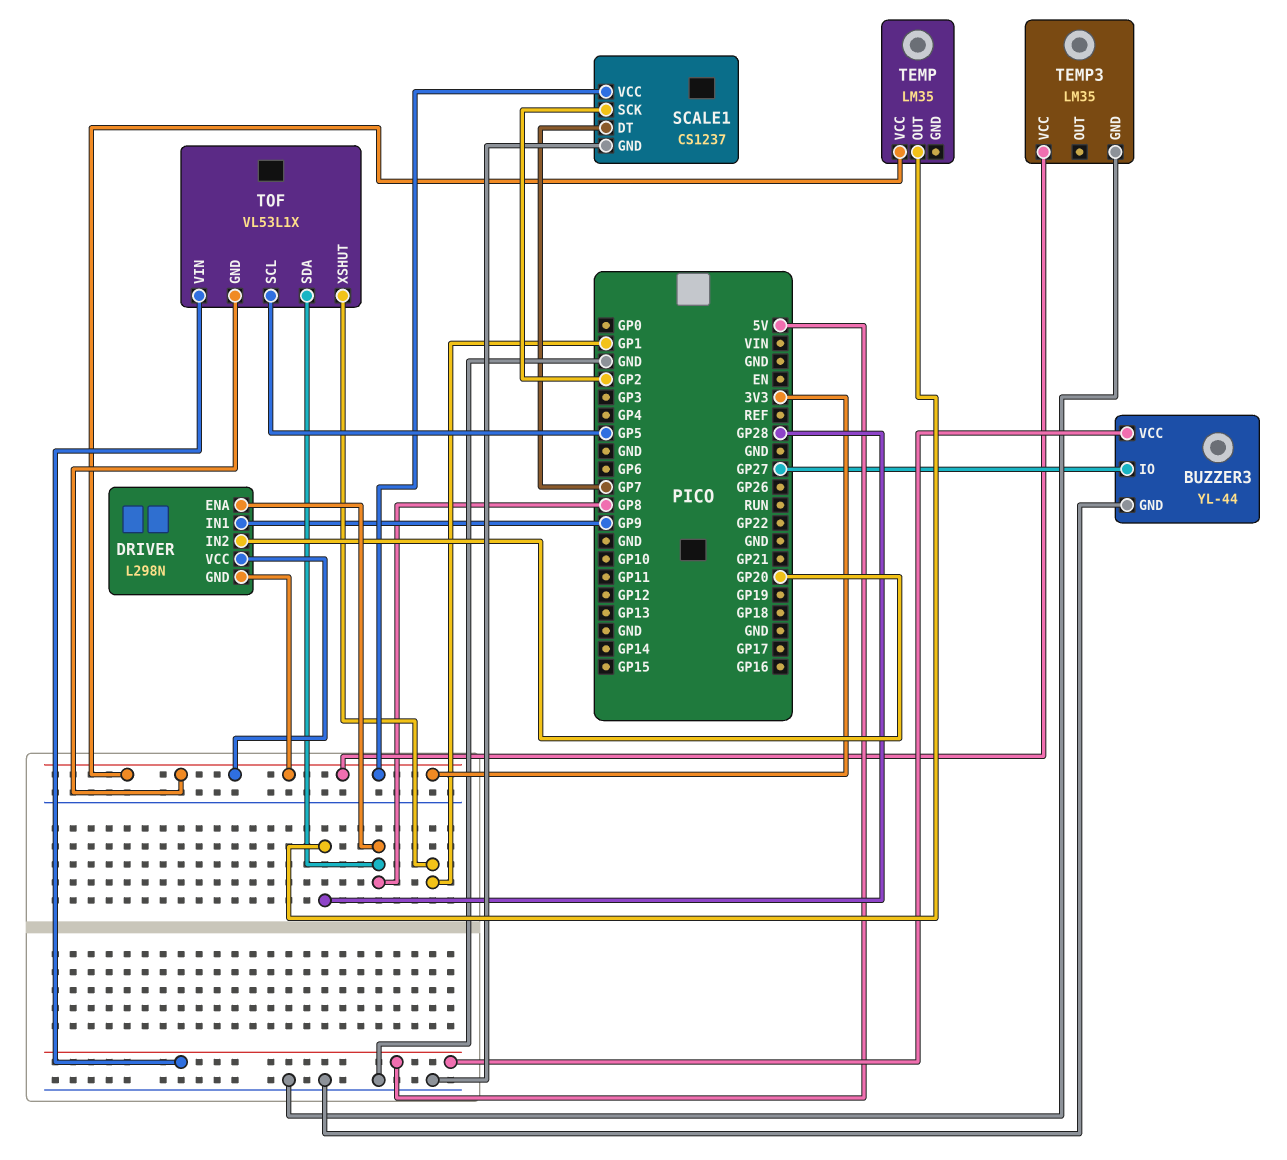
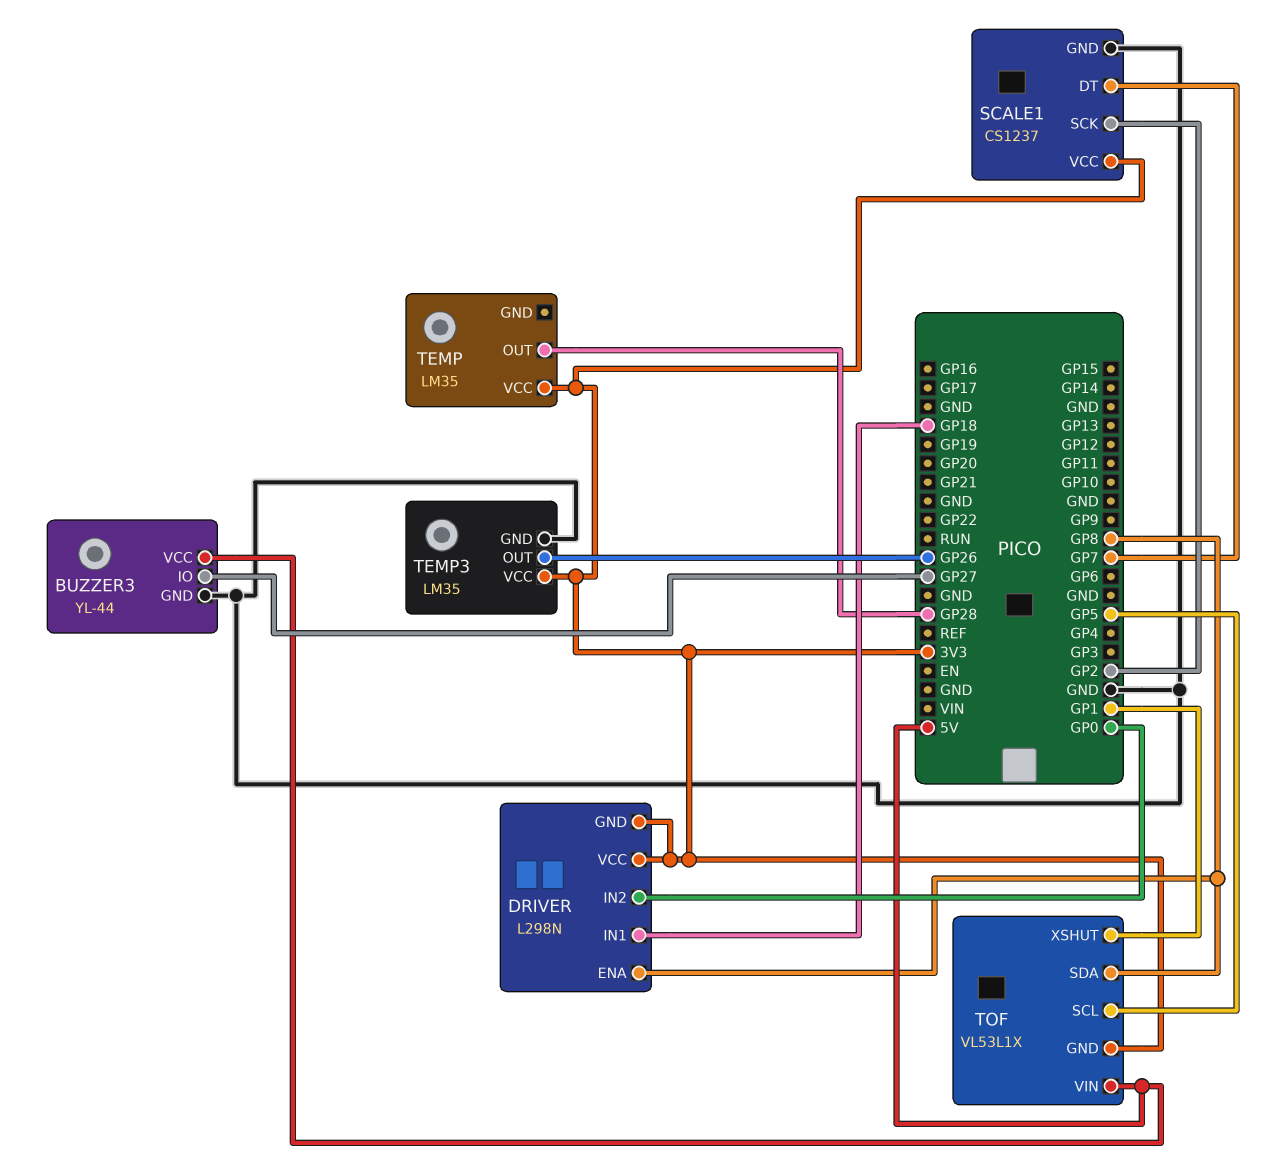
DRIVER pin IN1: GP9 -> GP18
DRIVER pin IN2: GP20 -> GP0
TEMP3 pin OUT: none -> GP26

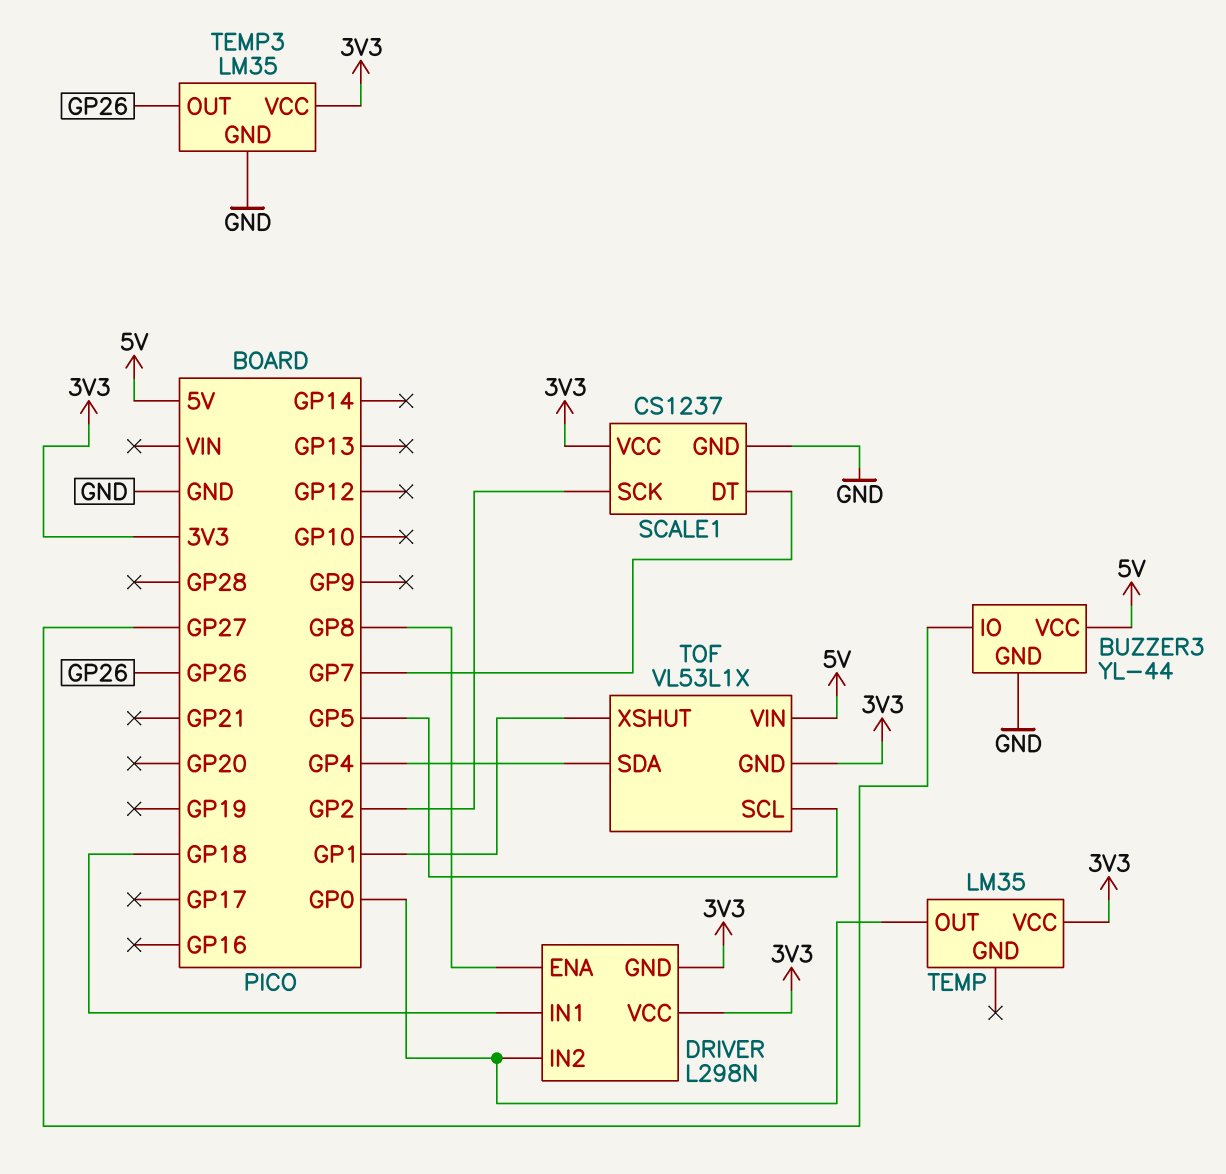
TEMP pin OUT: GP28 -> GP0
TOF pin SDA: GP8 -> GP4

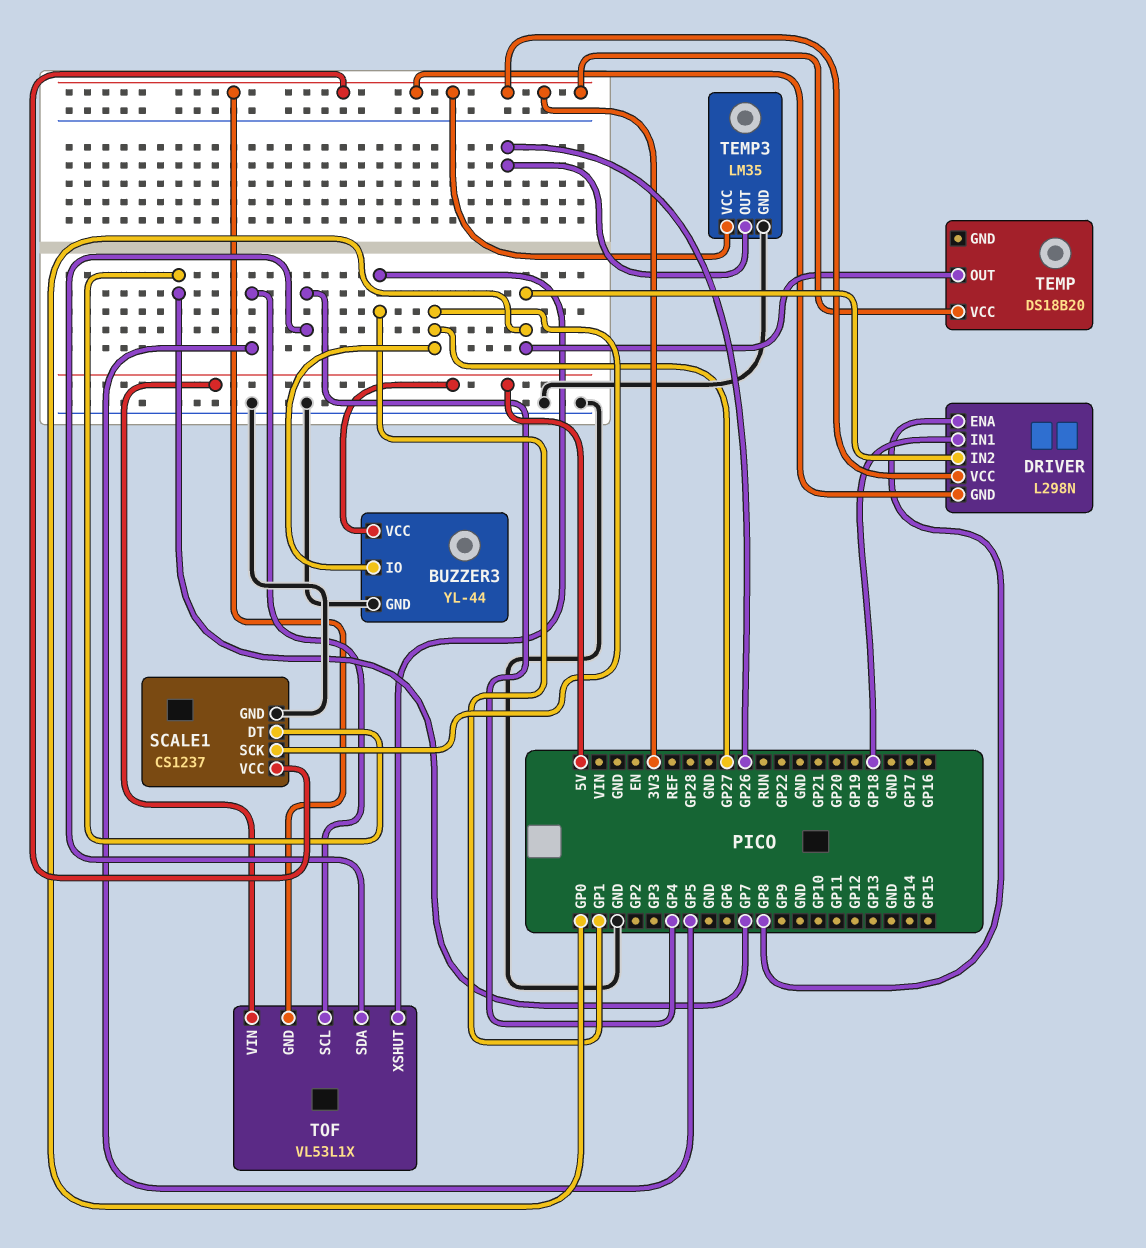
SCALE1 pin SCK: GP2 -> GP27
TEMP: LM35 -> DS18B20

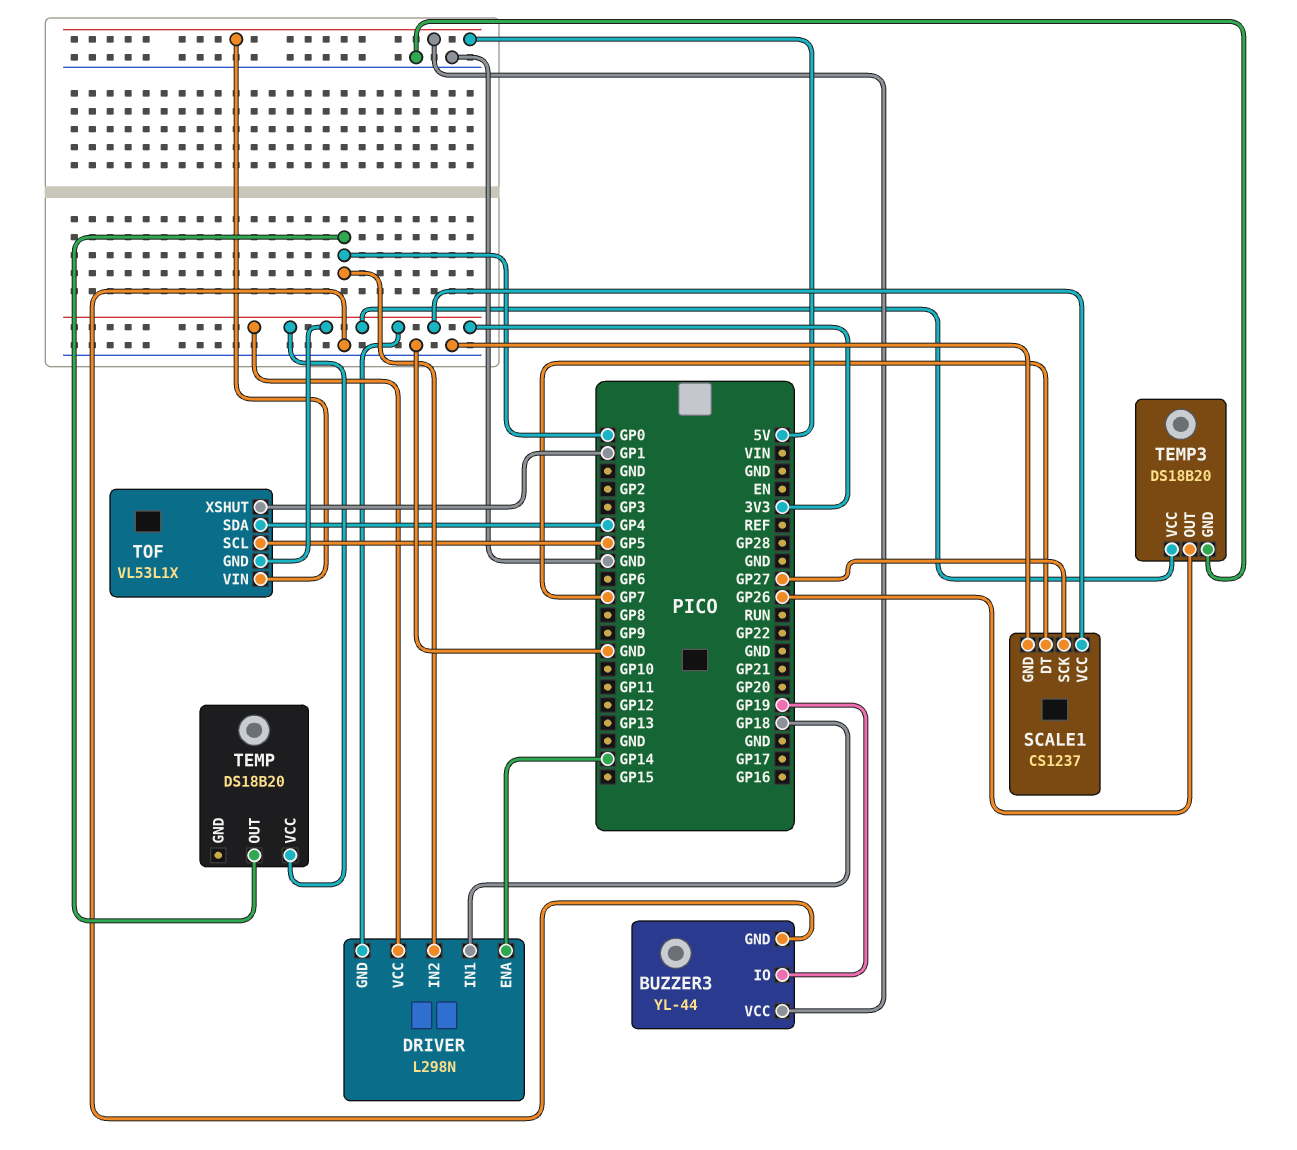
BUZZER3 pin IO: GP27 -> GP19
DRIVER pin ENA: GP8 -> GP14
TEMP3: LM35 -> DS18B20

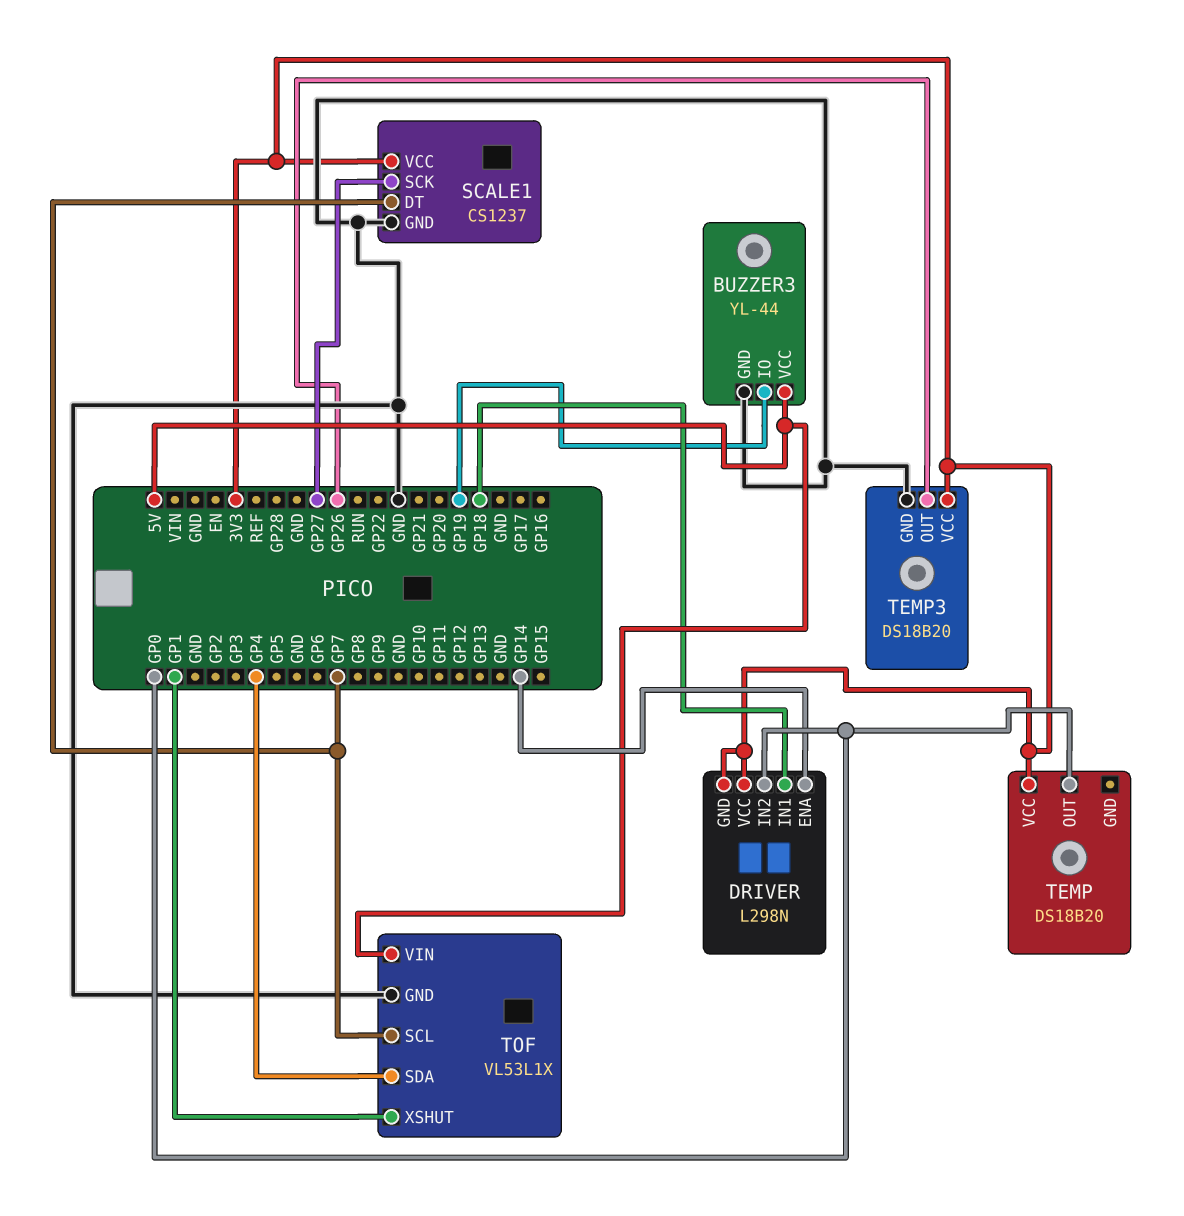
TOF pin GND: 3V3 -> GND
TOF pin SCL: GP5 -> GP7

